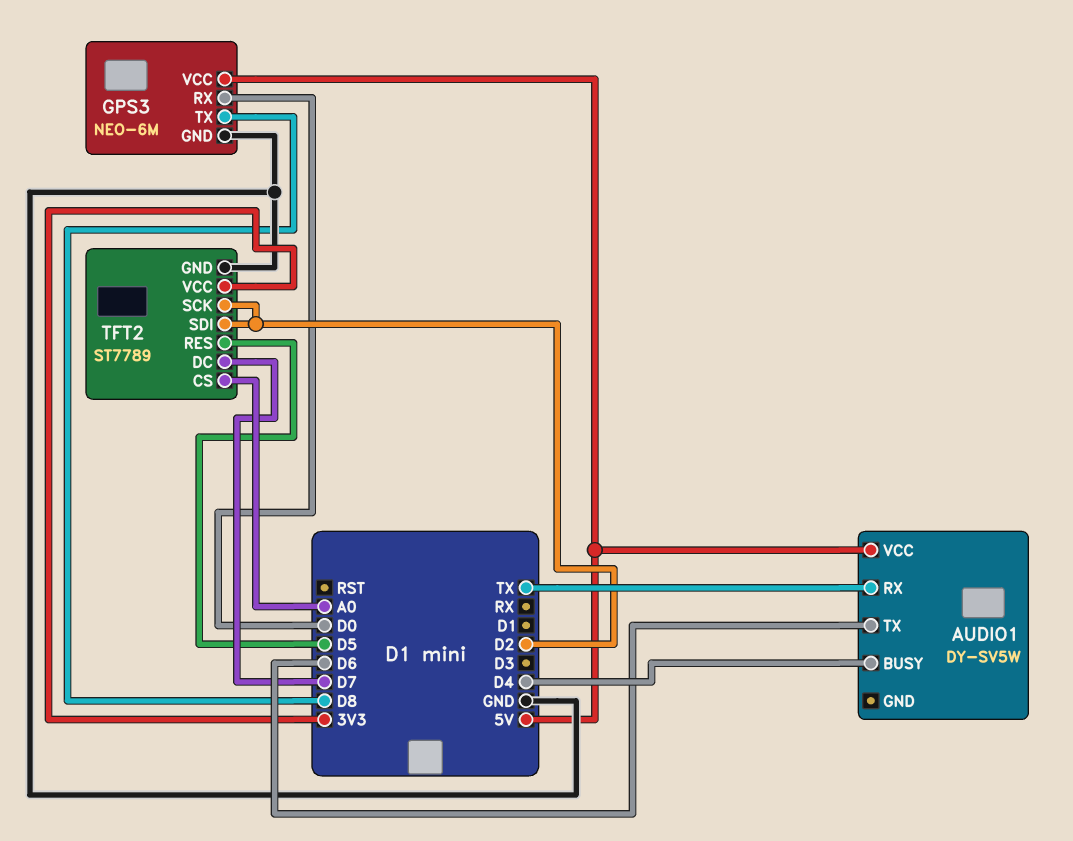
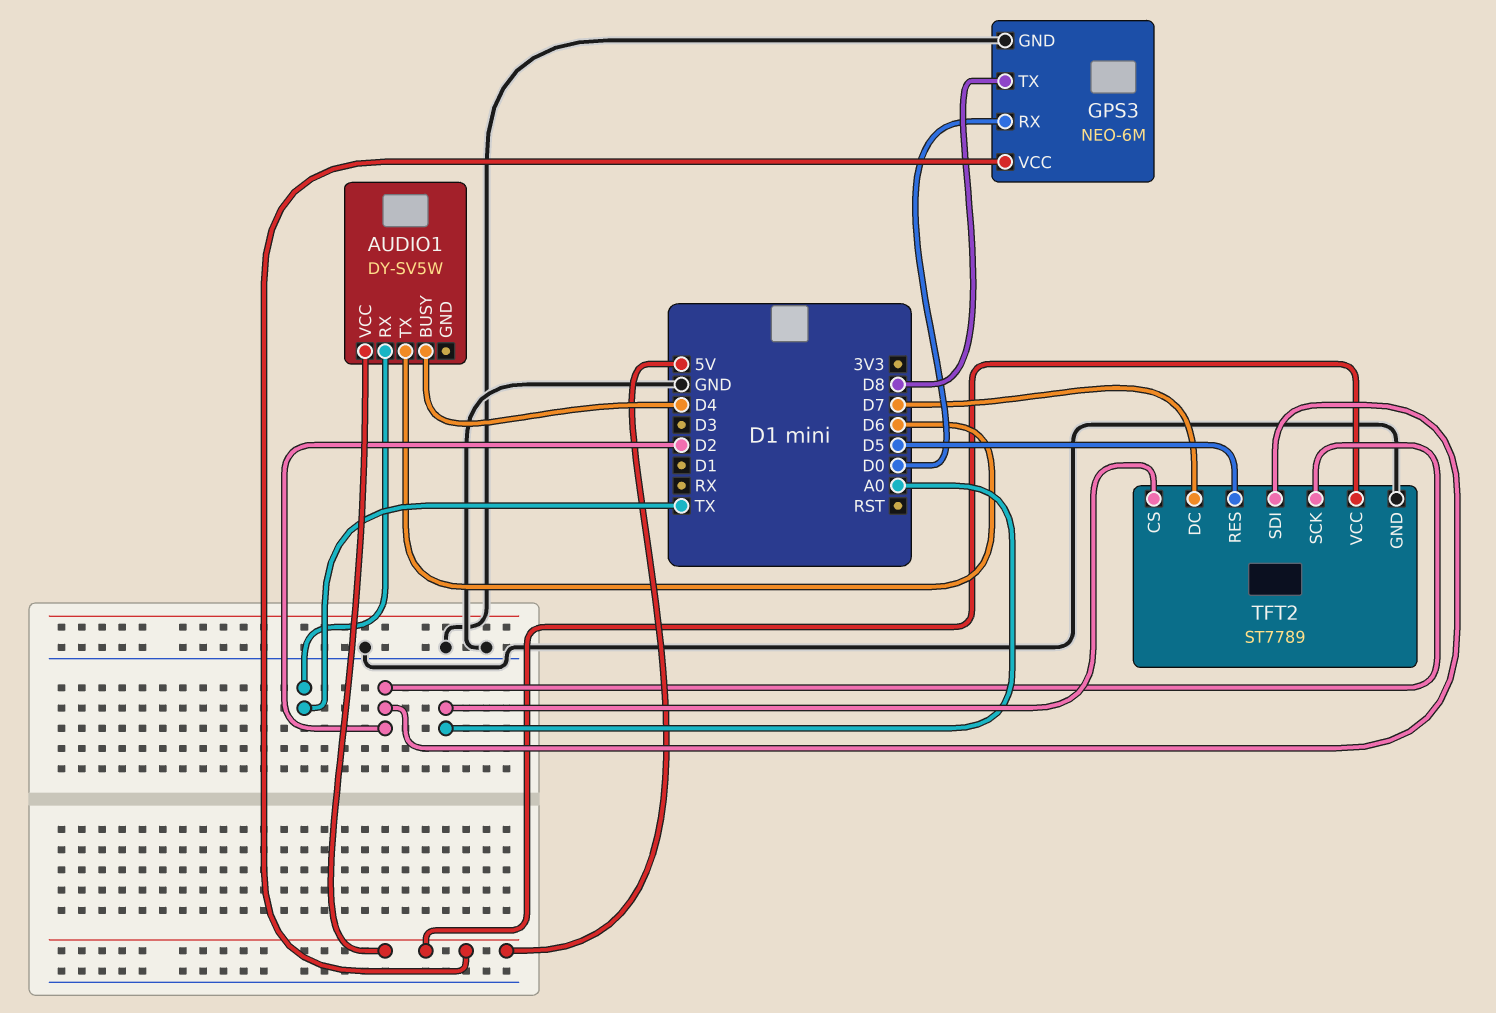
TFT2 pin VCC: 3V3 -> 5V

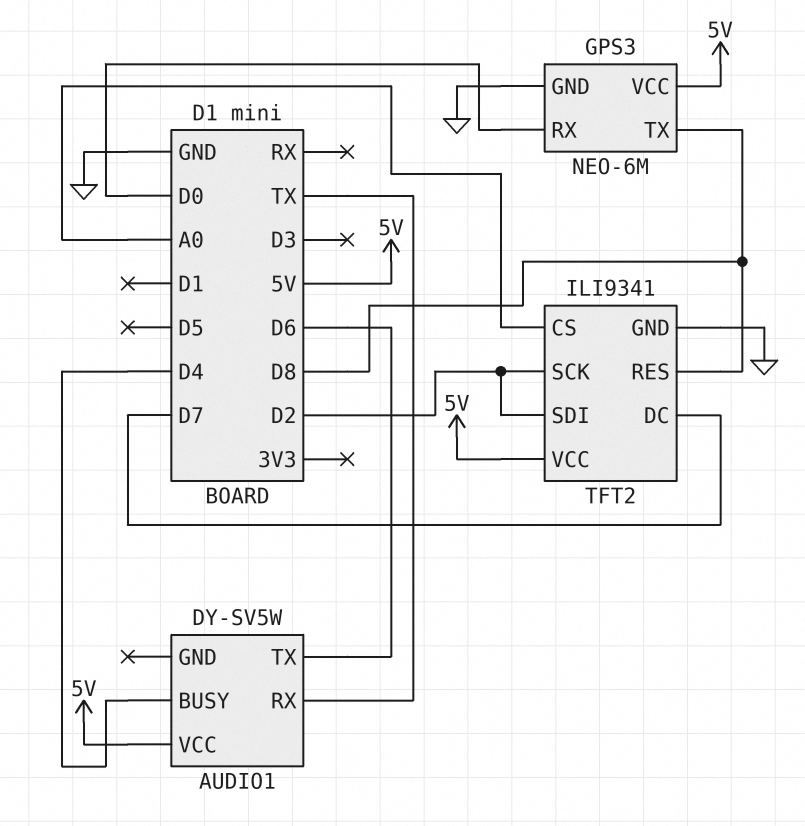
TFT2: ST7789 -> ILI9341
TFT2 pin RES: D5 -> D8

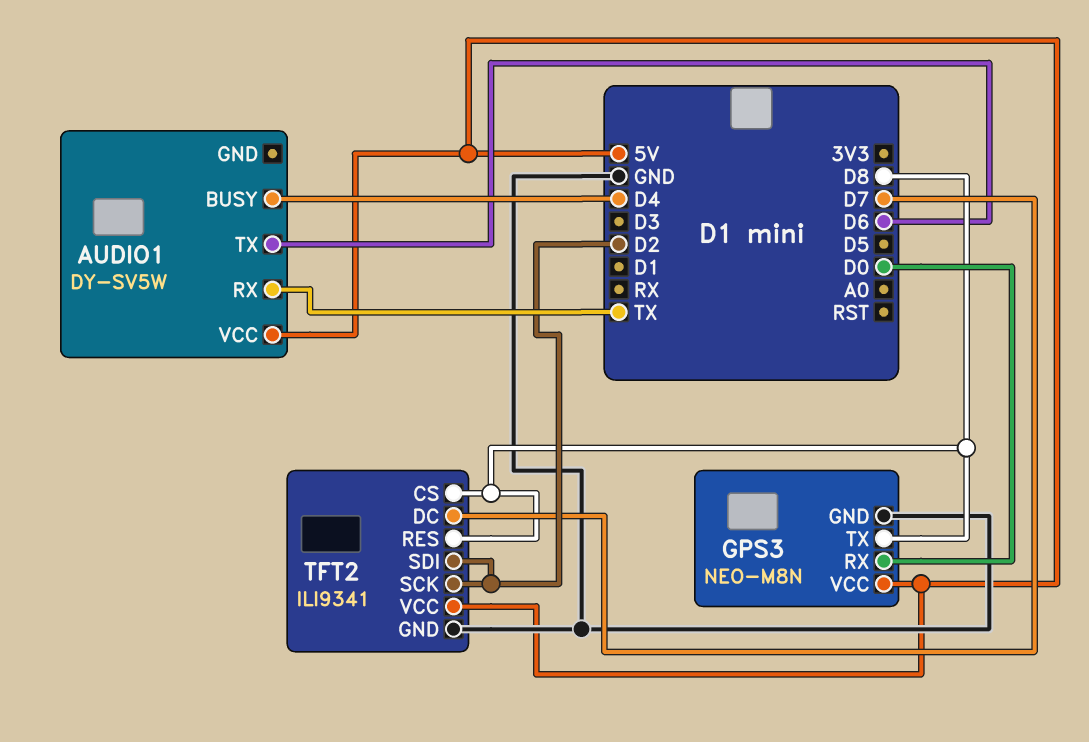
GPS3: NEO-6M -> NEO-M8N
TFT2 pin CS: A0 -> D8

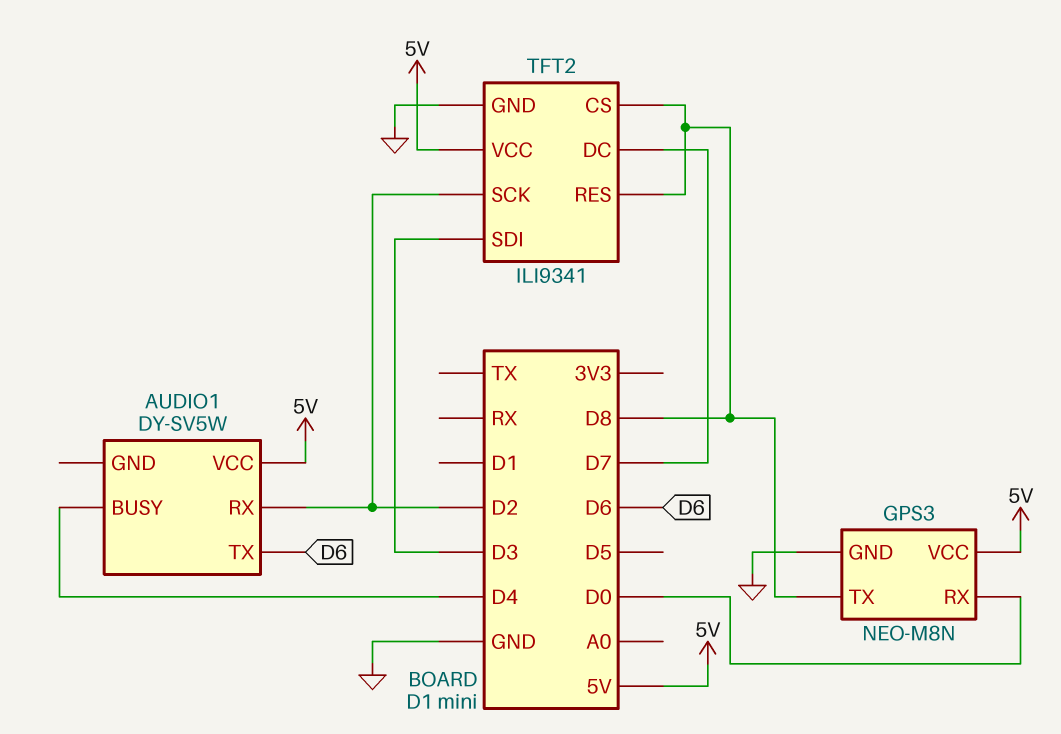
AUDIO1 pin RX: TX -> D2
TFT2 pin SDI: D2 -> D3

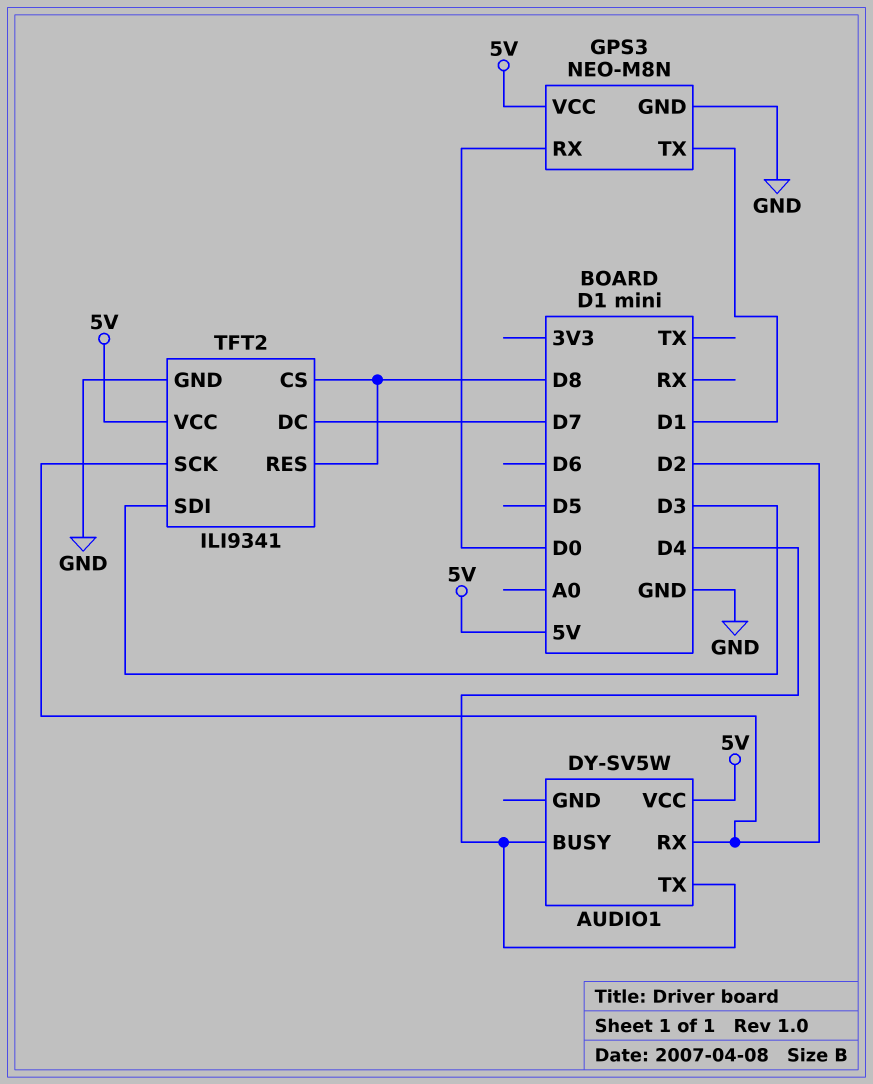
AUDIO1 pin TX: D6 -> D4
GPS3 pin TX: D8 -> D1

